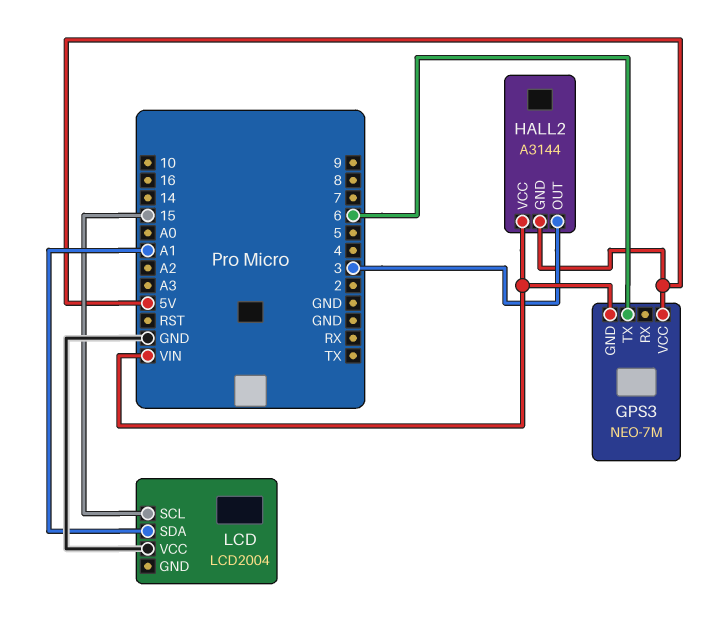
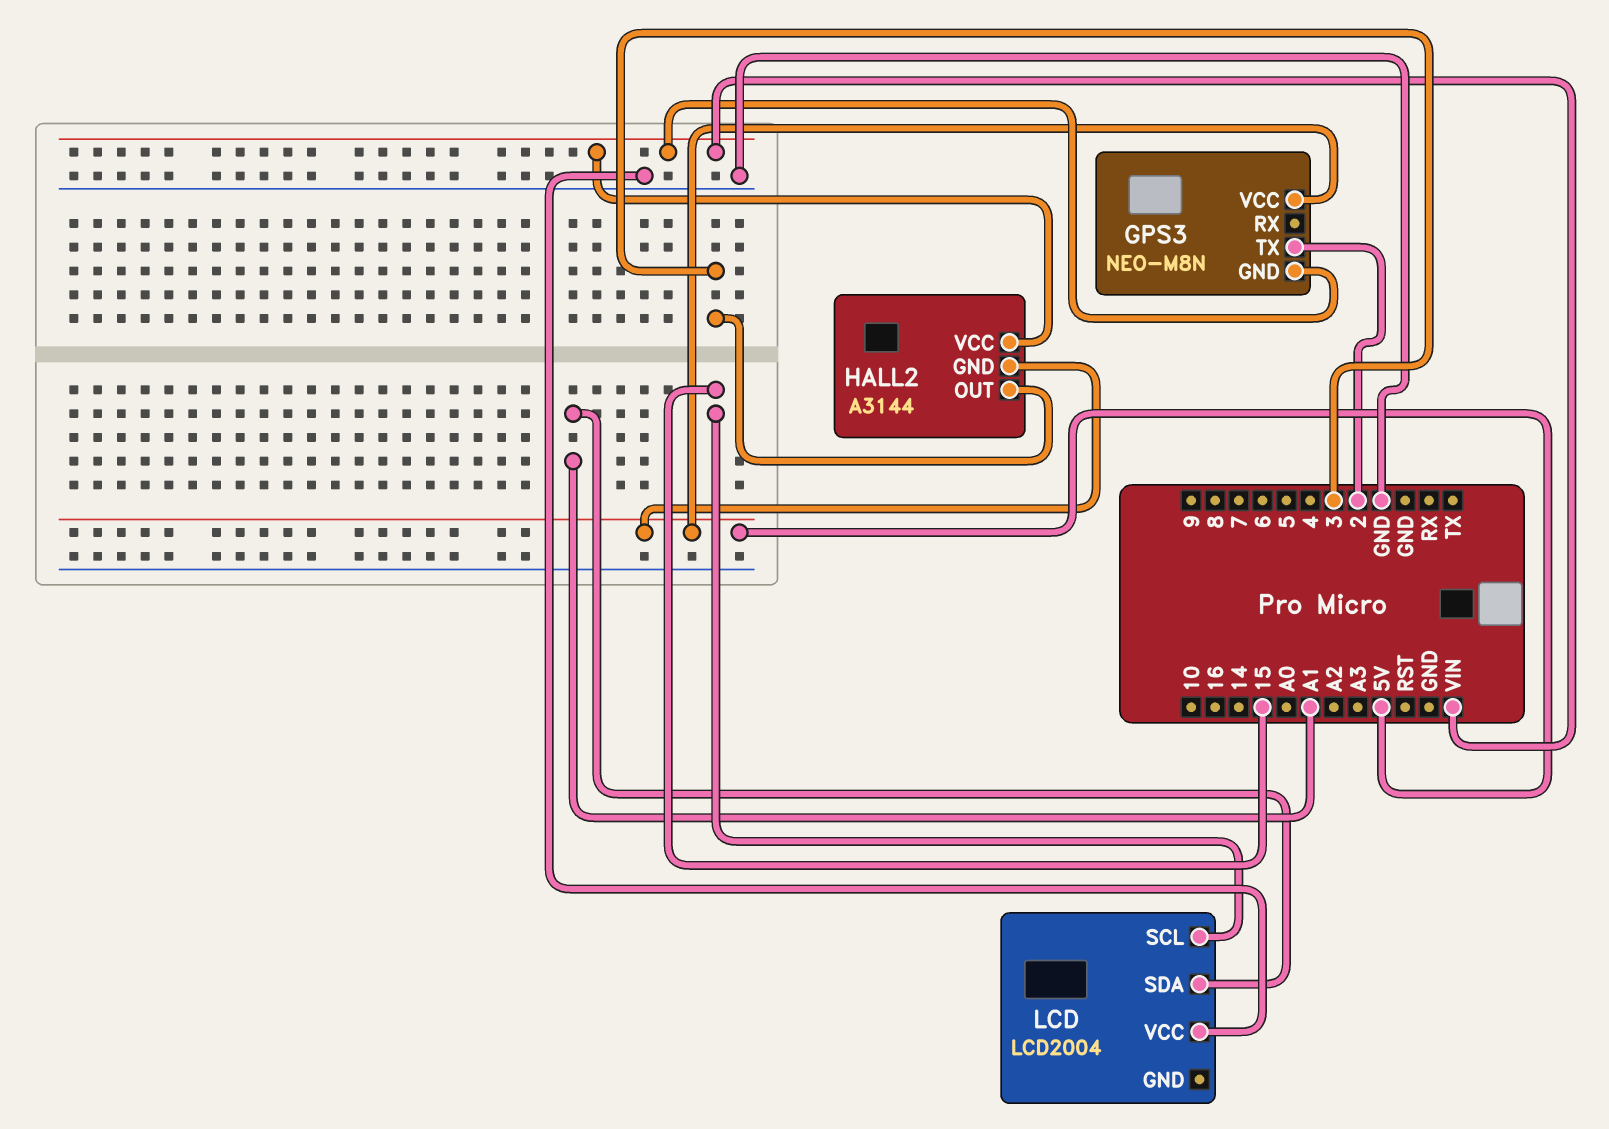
GPS3: NEO-7M -> NEO-M8N
GPS3 pin TX: 6 -> 2

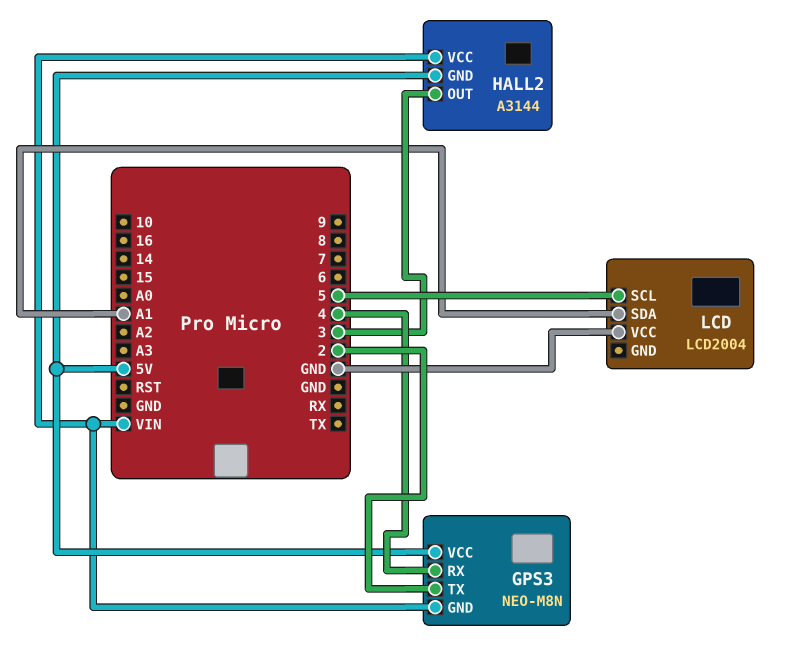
GPS3 pin RX: none -> 4
LCD pin SCL: 15 -> 5

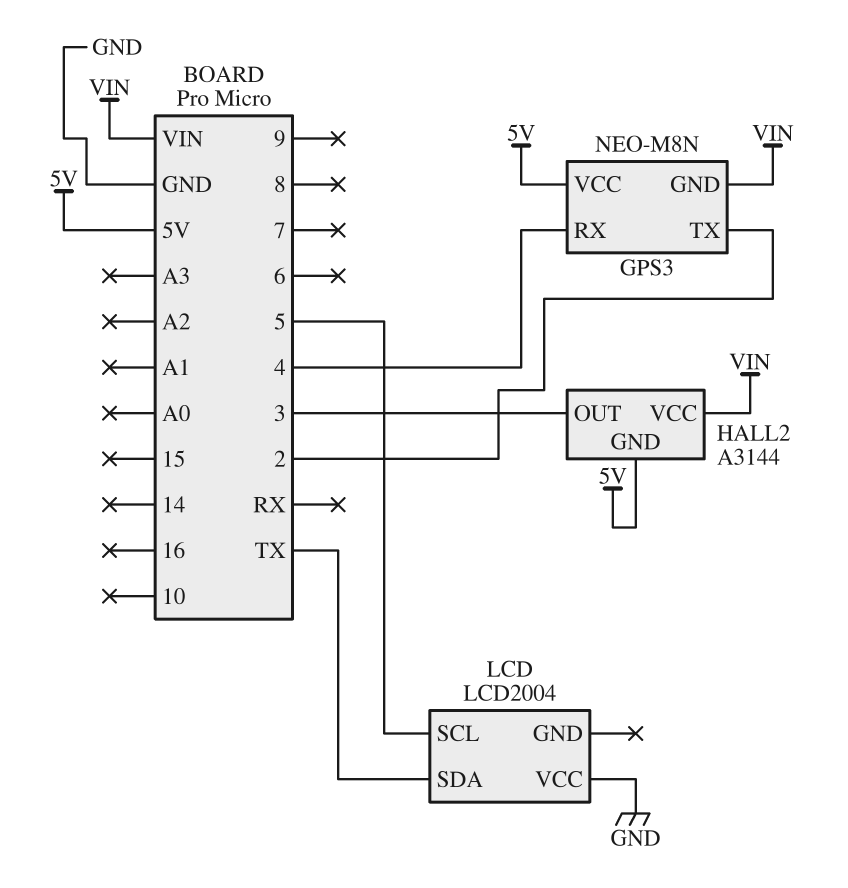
LCD pin SDA: A1 -> TX

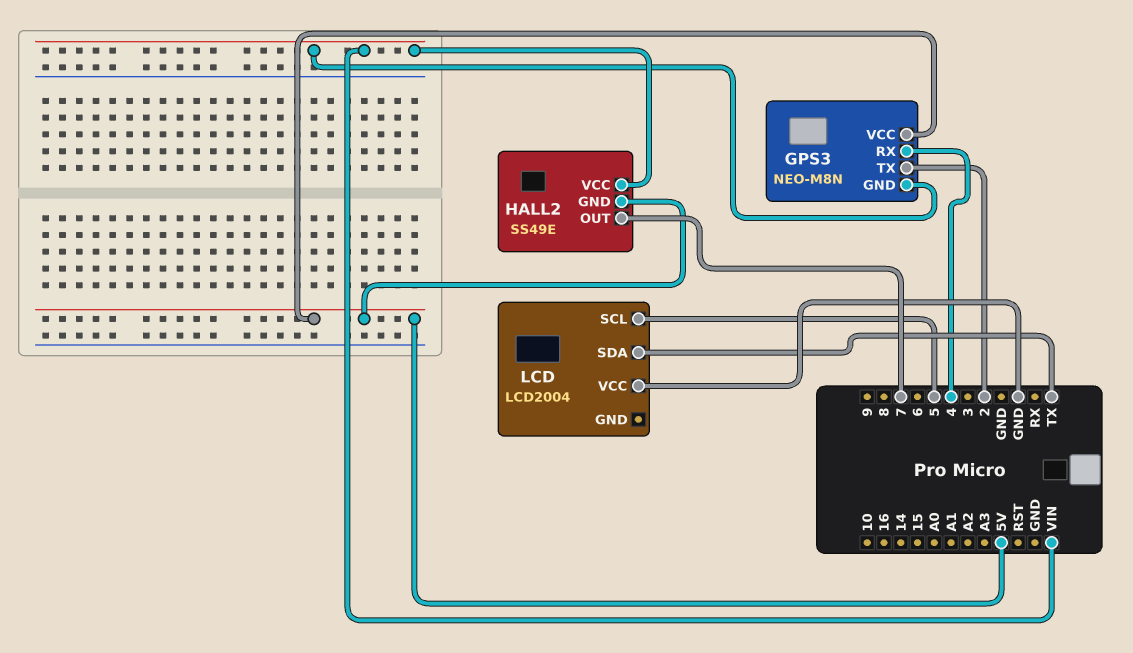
HALL2: A3144 -> SS49E
HALL2 pin OUT: 3 -> 7

